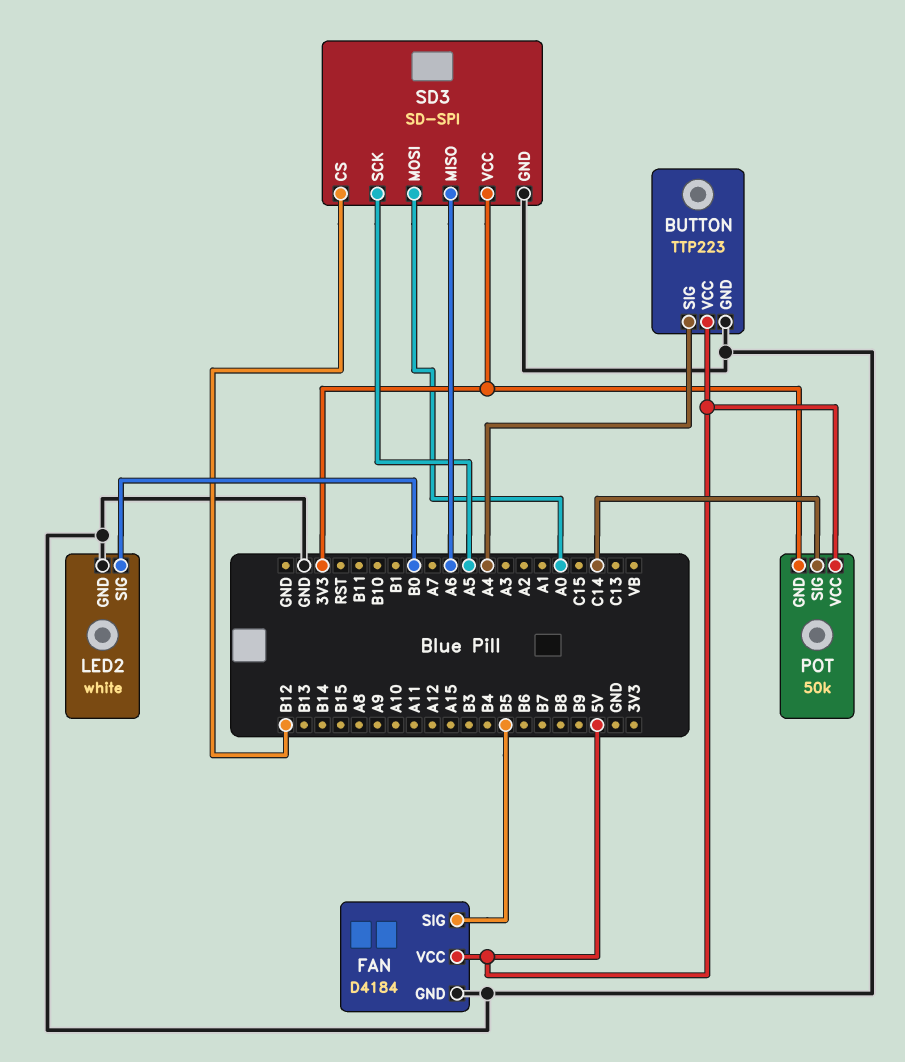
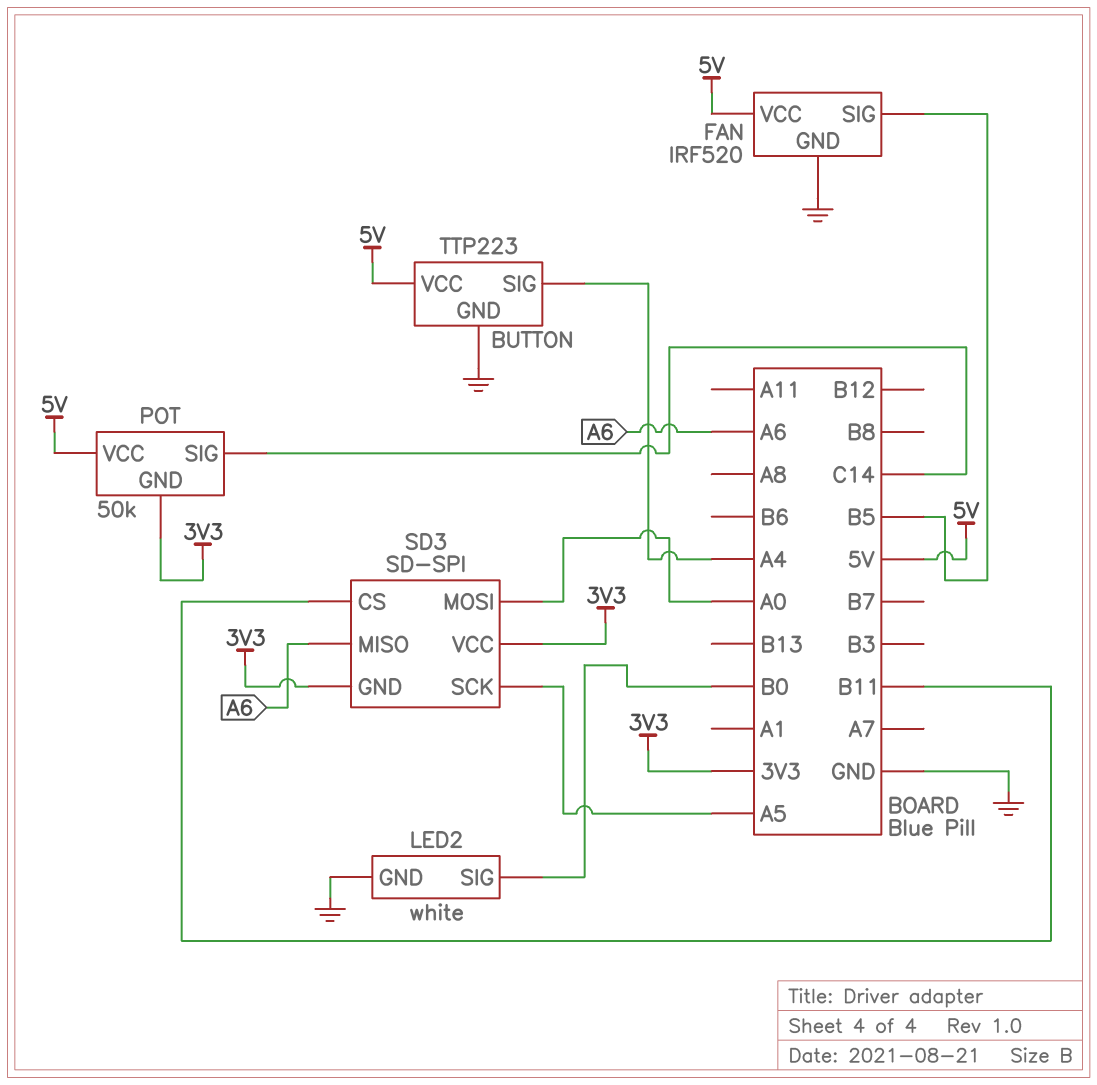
FAN: D4184 -> IRF520
SD3 pin CS: B12 -> B11
SD3 pin GND: GND -> 3V3

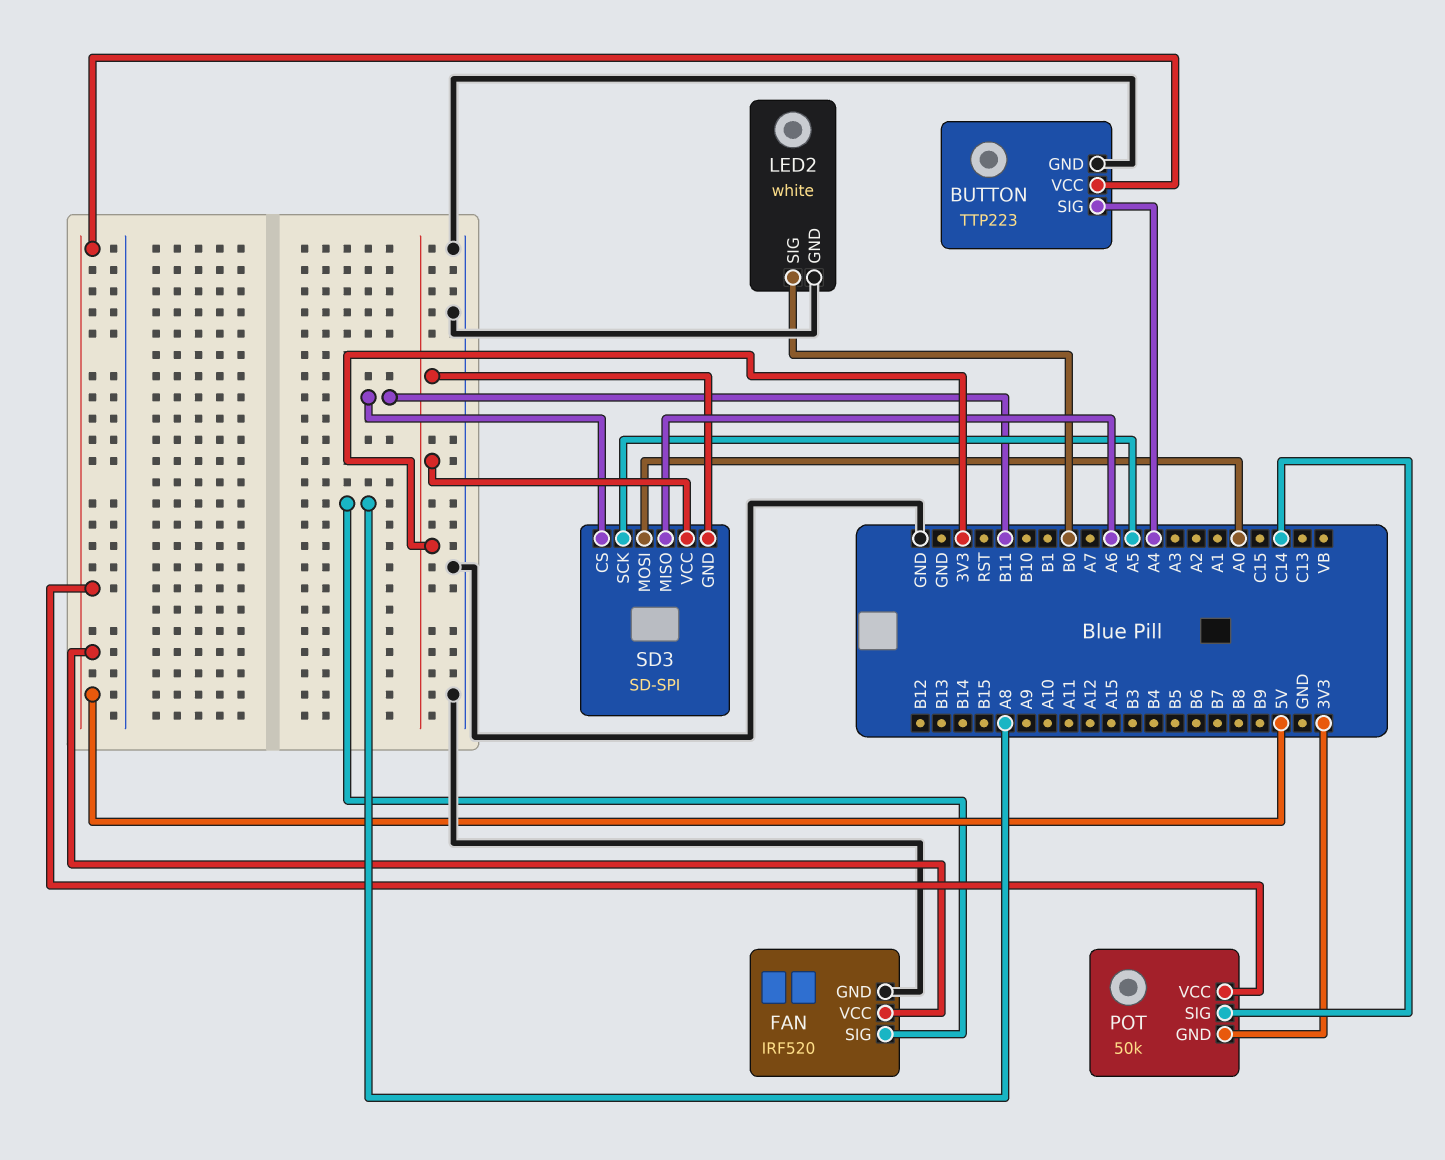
FAN pin SIG: B5 -> A8

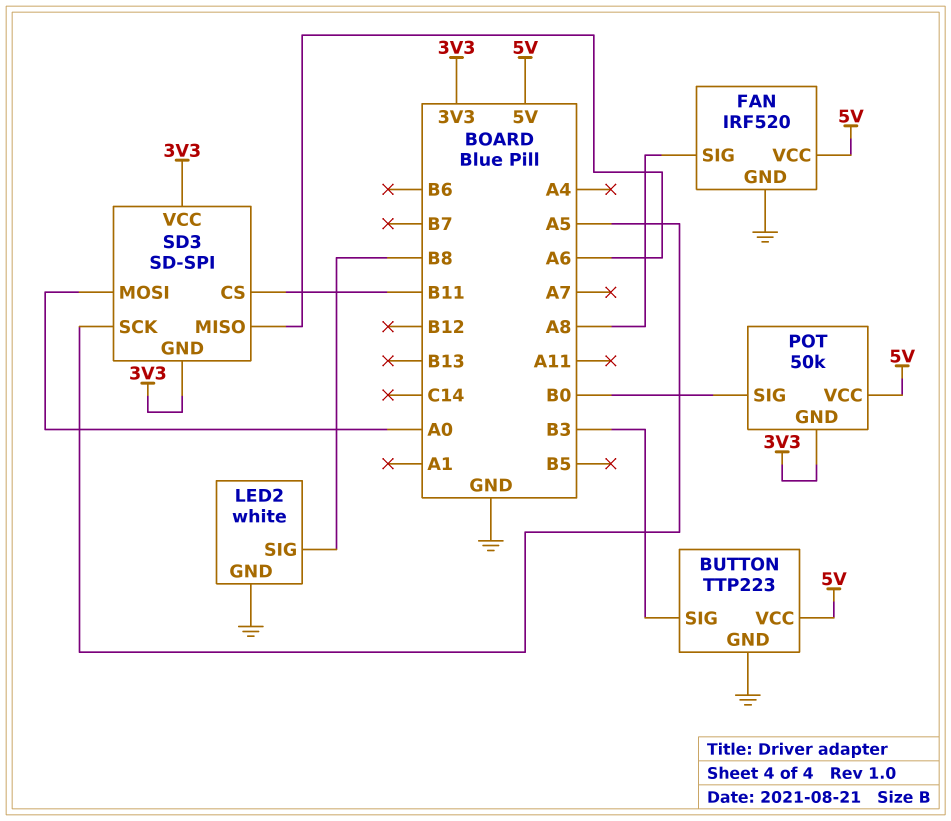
BUTTON pin SIG: A4 -> B3
LED2 pin SIG: B0 -> B8
POT pin SIG: C14 -> B0

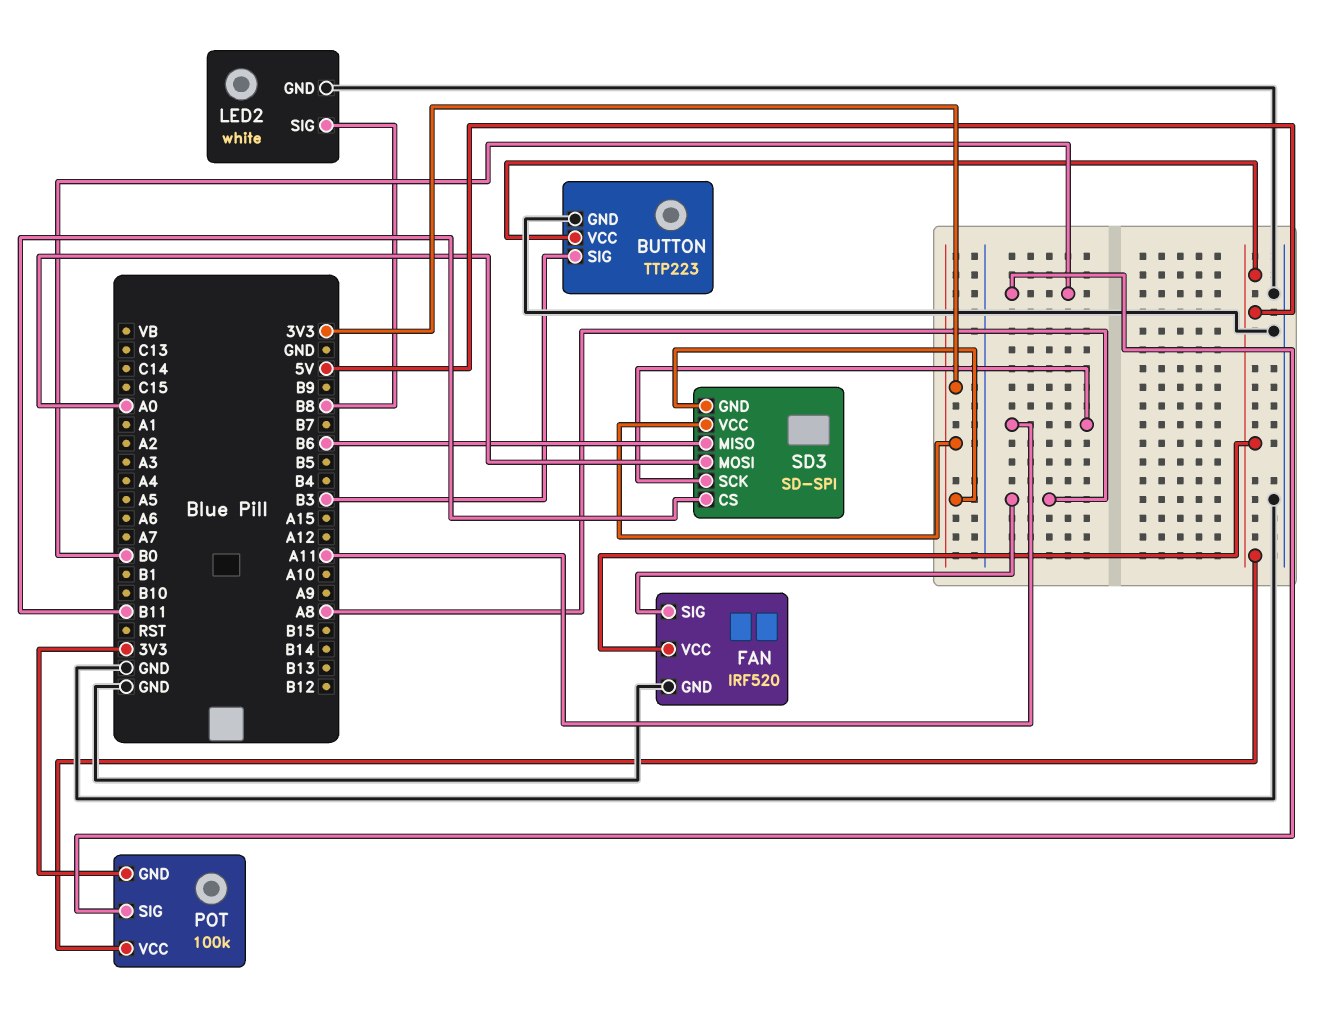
POT: 50k -> 100k
SD3 pin MISO: A6 -> B6
SD3 pin SCK: A5 -> A11

